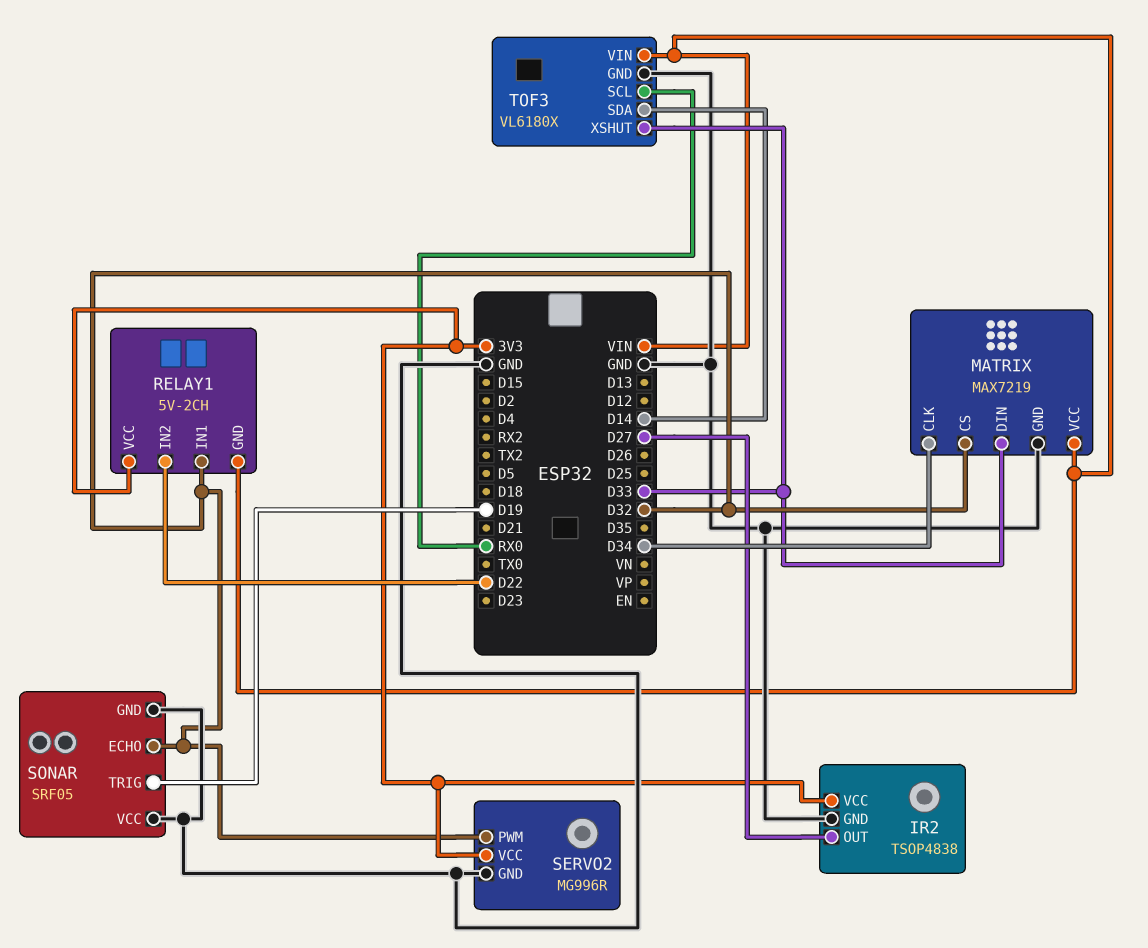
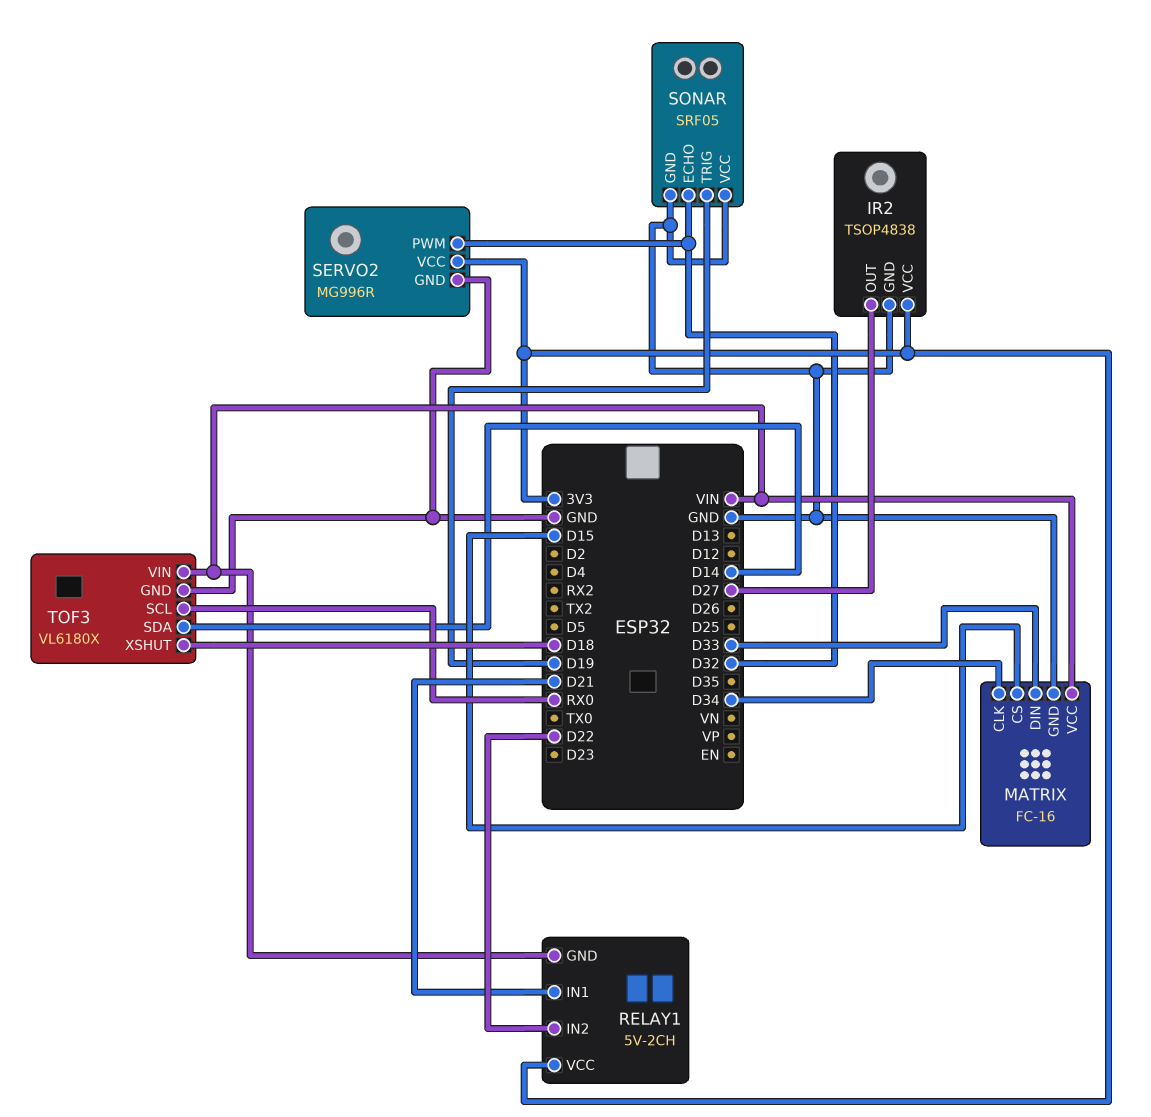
MATRIX: MAX7219 -> FC-16
MATRIX pin CS: D32 -> D15
RELAY1 pin IN1: D32 -> D21
TOF3 pin XSHUT: D33 -> D18

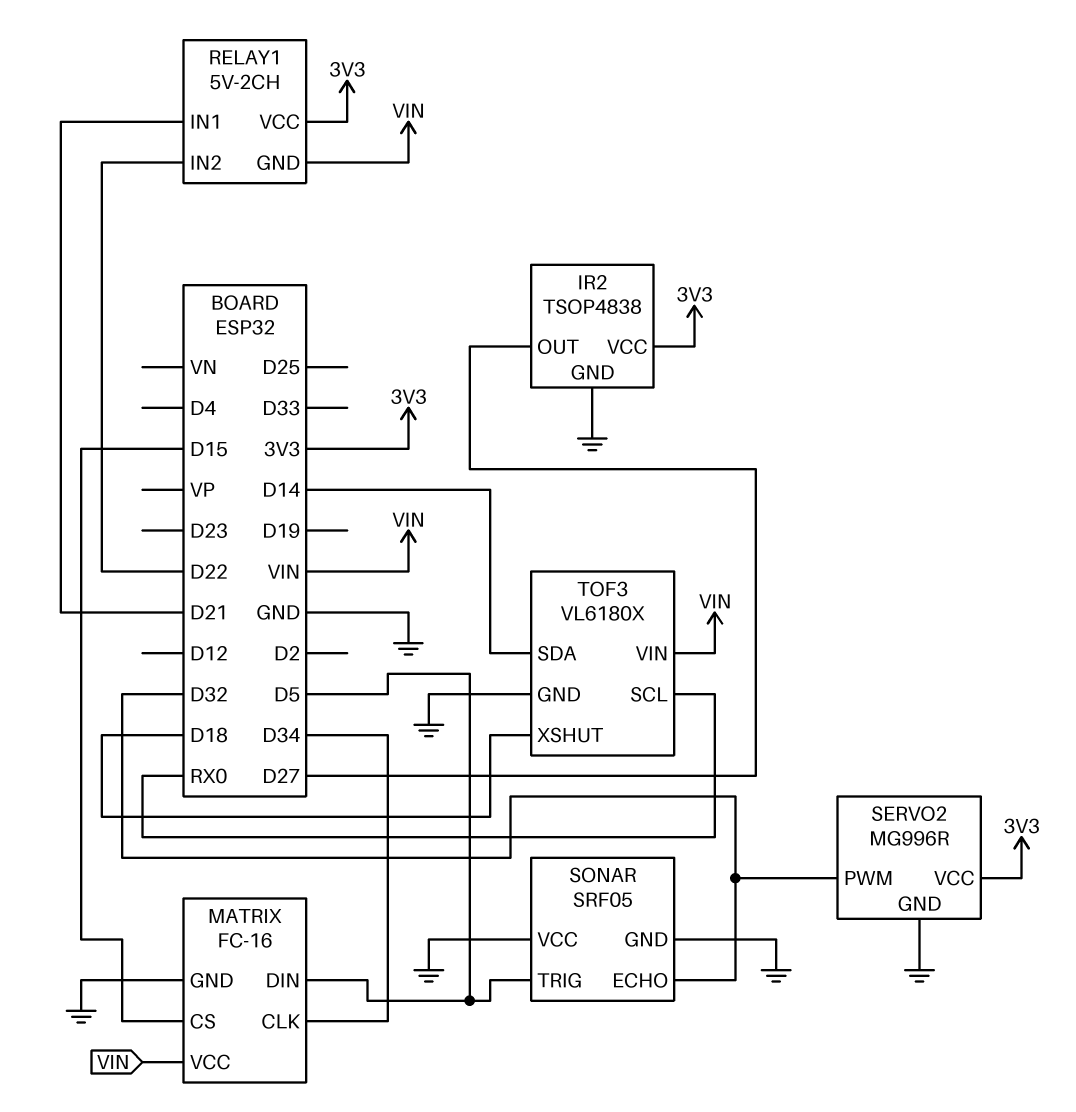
MATRIX pin DIN: D33 -> D5
SONAR pin TRIG: D19 -> D5

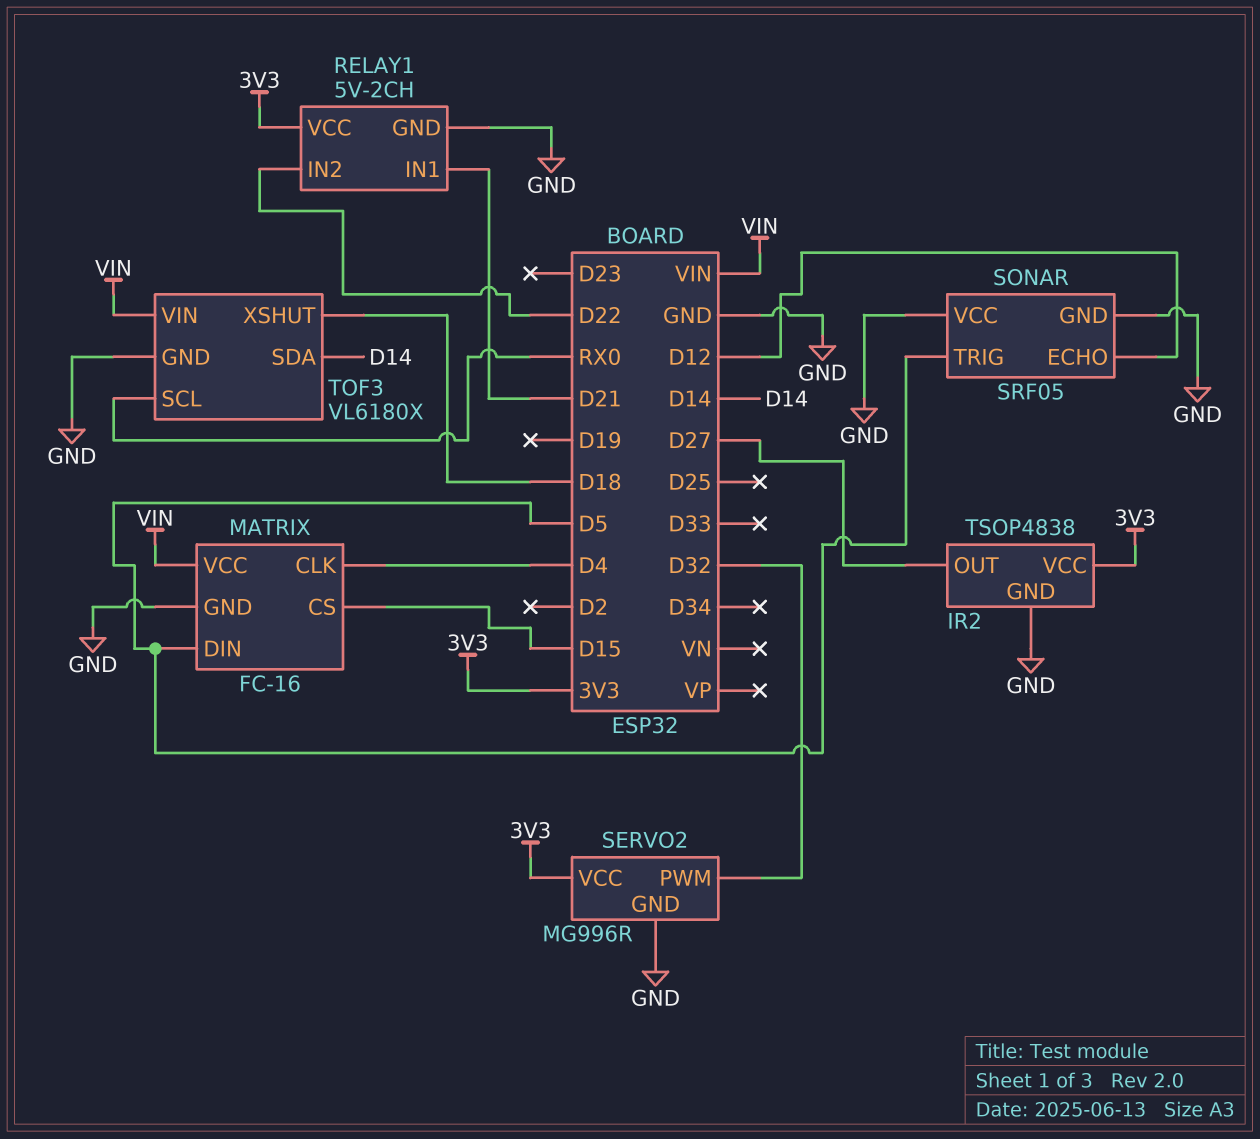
MATRIX pin CLK: D34 -> D4
RELAY1 pin GND: VIN -> GND
SONAR pin ECHO: D32 -> D12

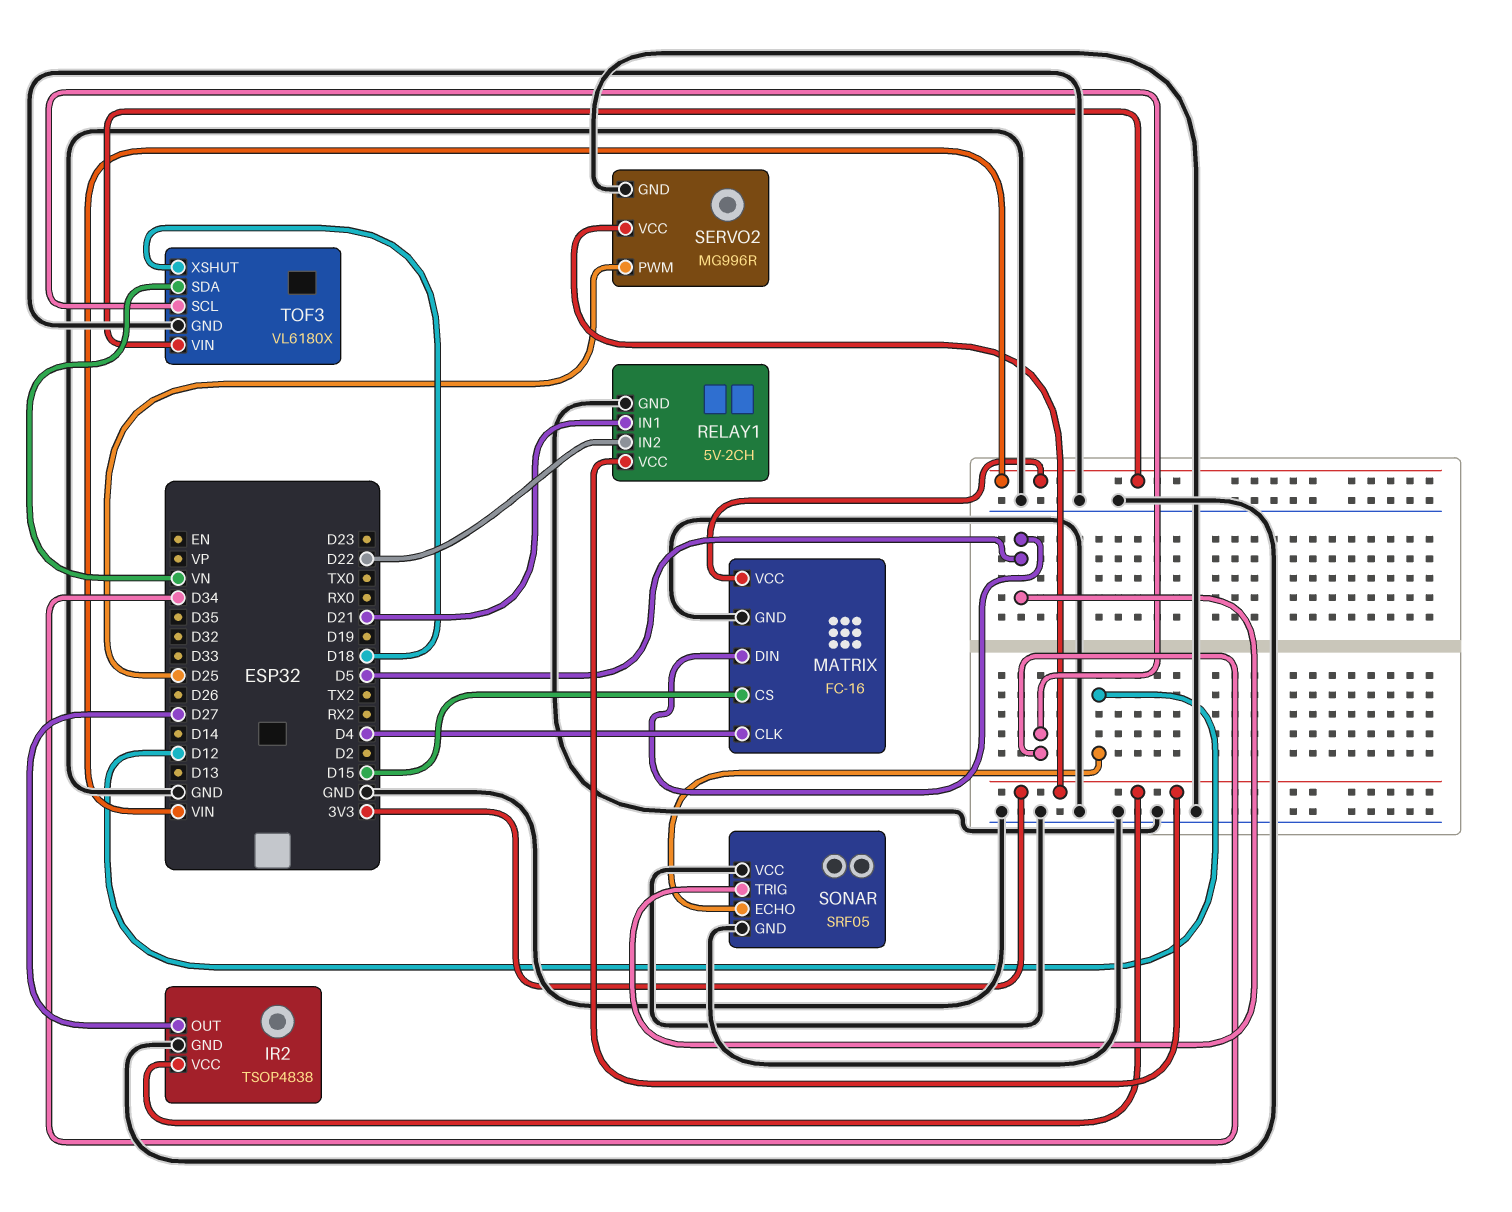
SERVO2 pin PWM: D32 -> D25
TOF3 pin SCL: RX0 -> D34
TOF3 pin SDA: D14 -> VN

